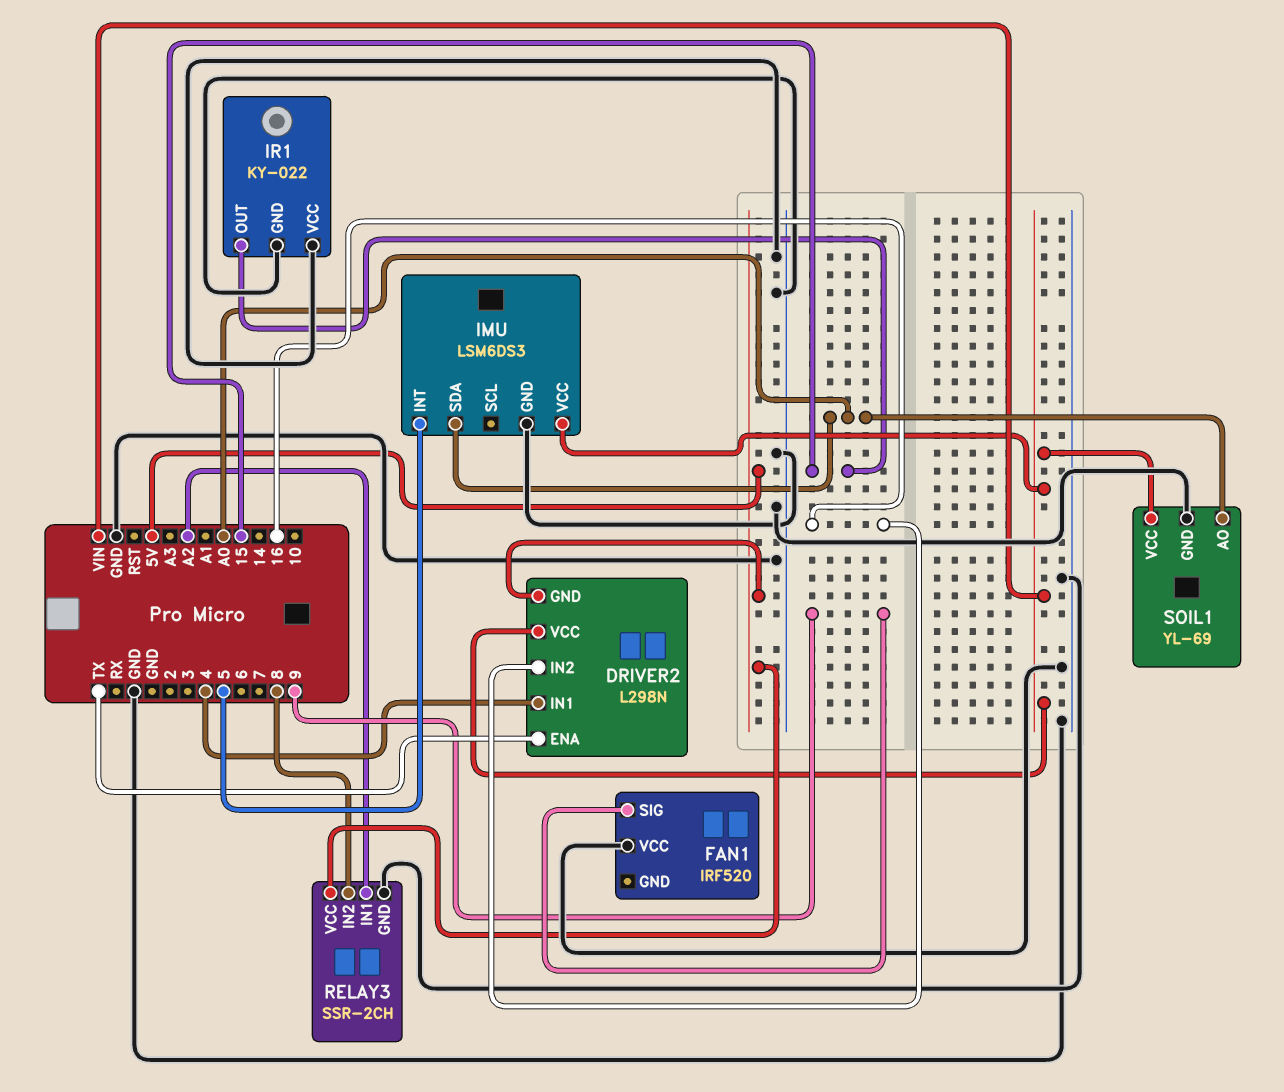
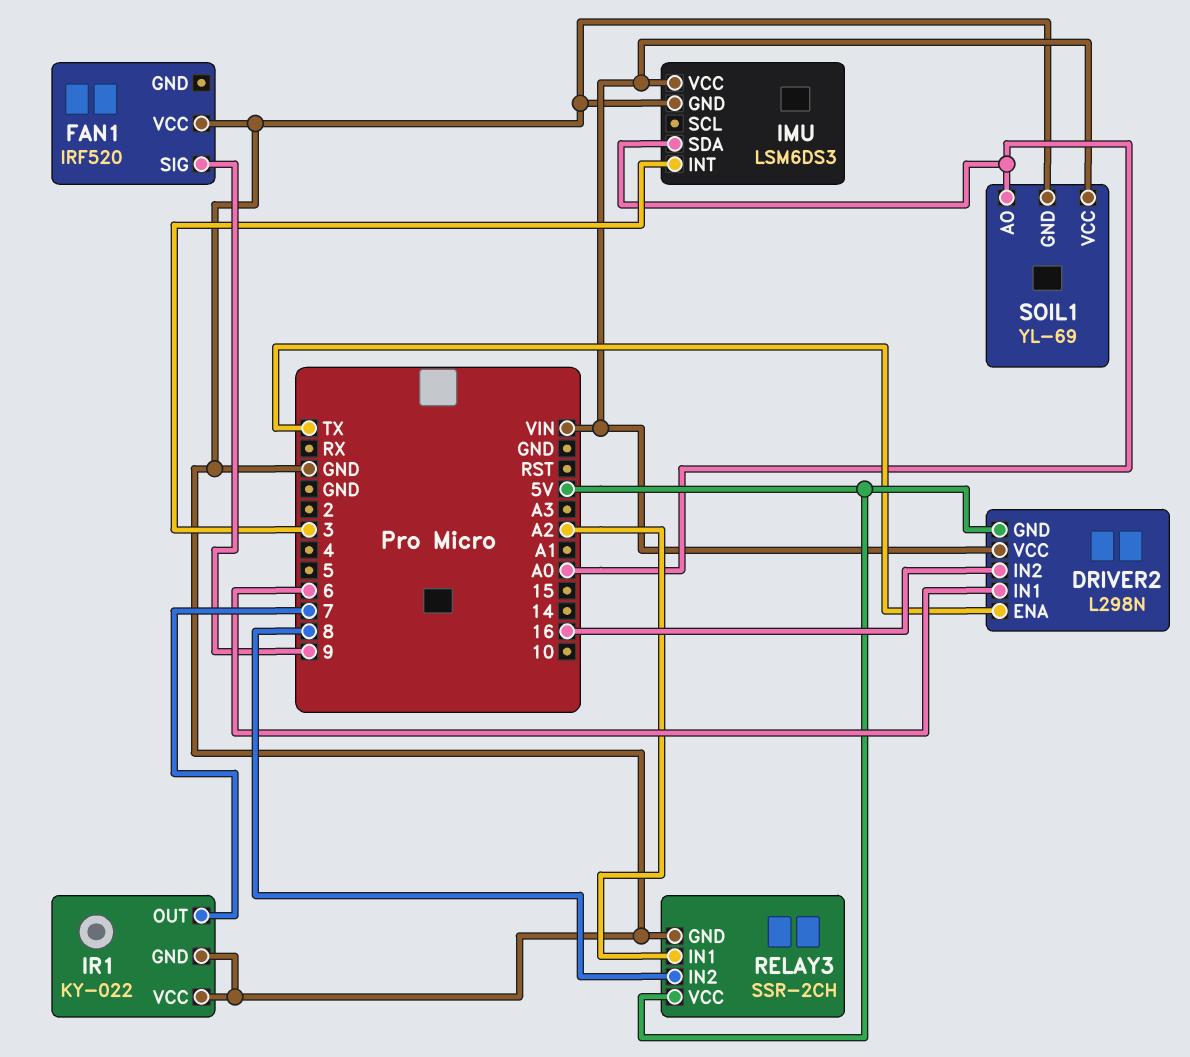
DRIVER2 pin IN1: 4 -> 6
IMU pin INT: 5 -> 3
IR1 pin OUT: 15 -> 7

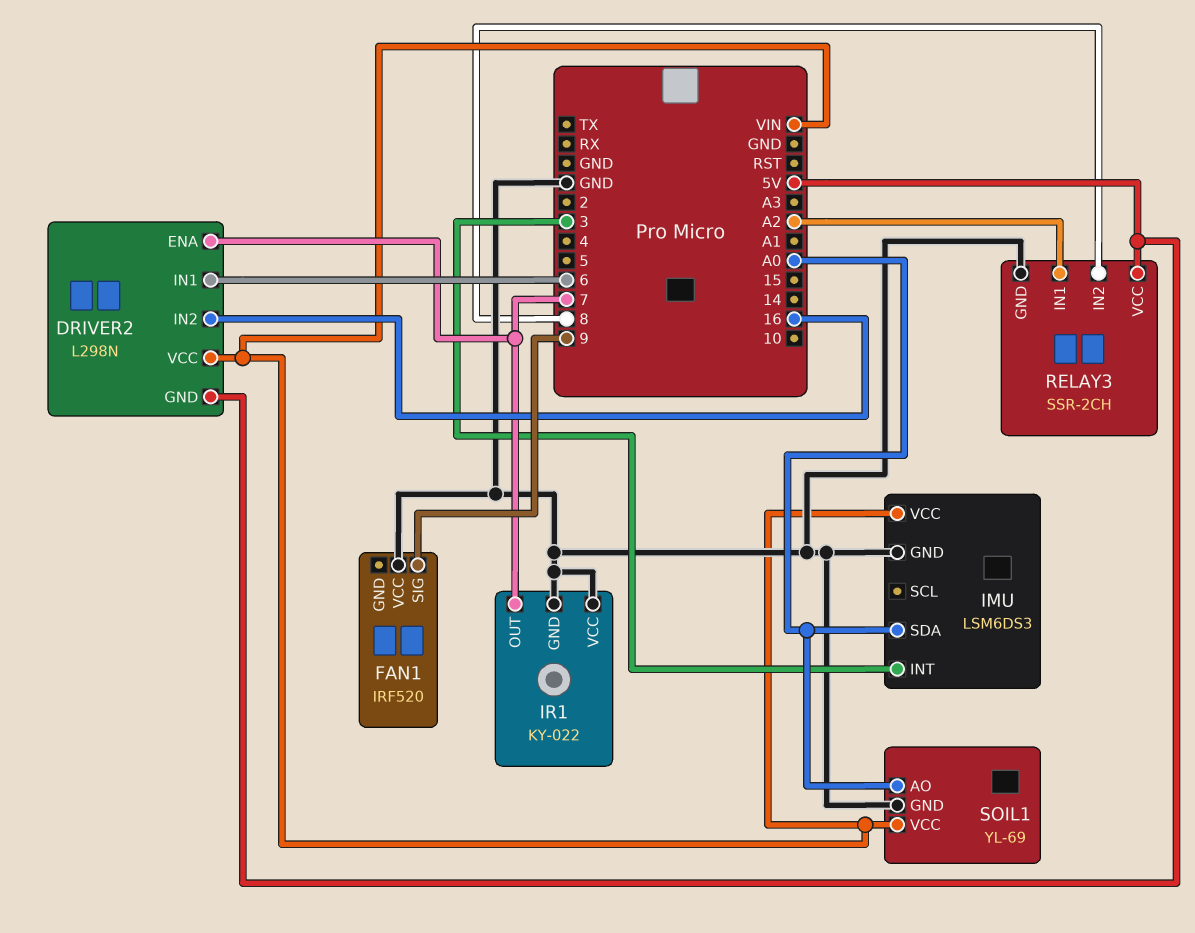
DRIVER2 pin ENA: TX -> 7

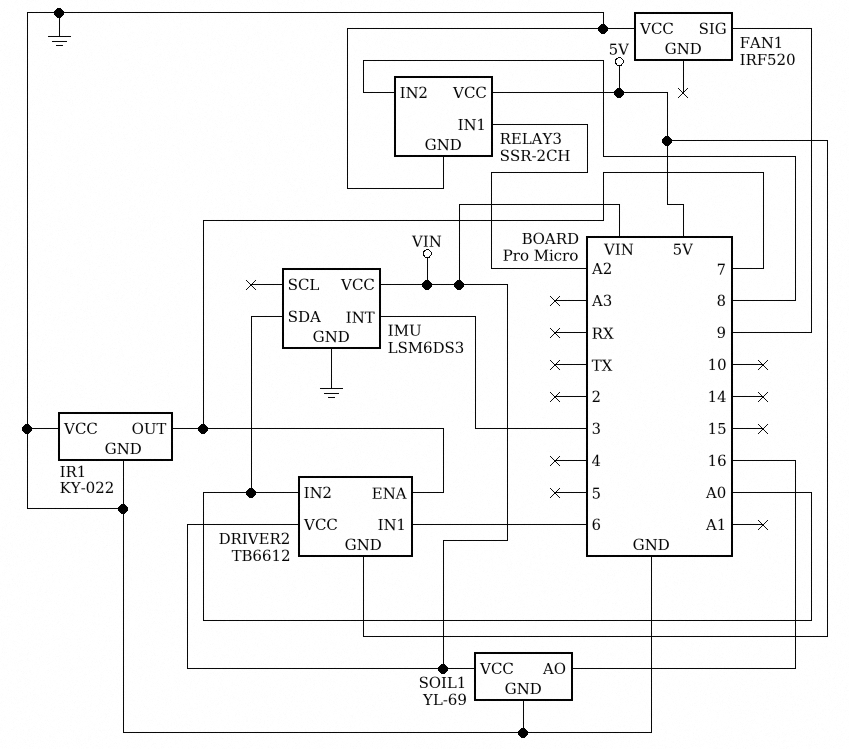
DRIVER2: L298N -> TB6612
DRIVER2 pin IN2: 16 -> A0
SOIL1 pin AO: A0 -> 16

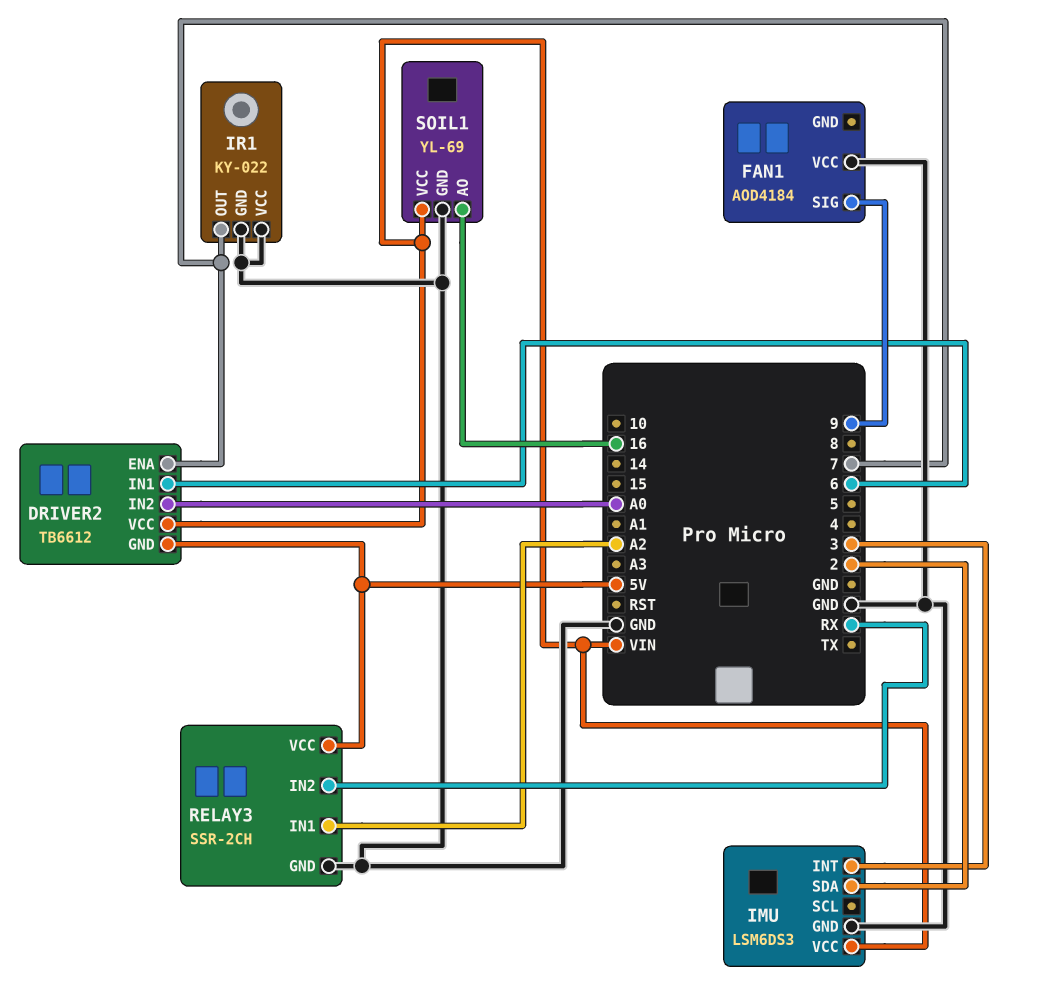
FAN1: IRF520 -> AOD4184
IMU pin SDA: A0 -> 2
RELAY3 pin IN2: 8 -> RX

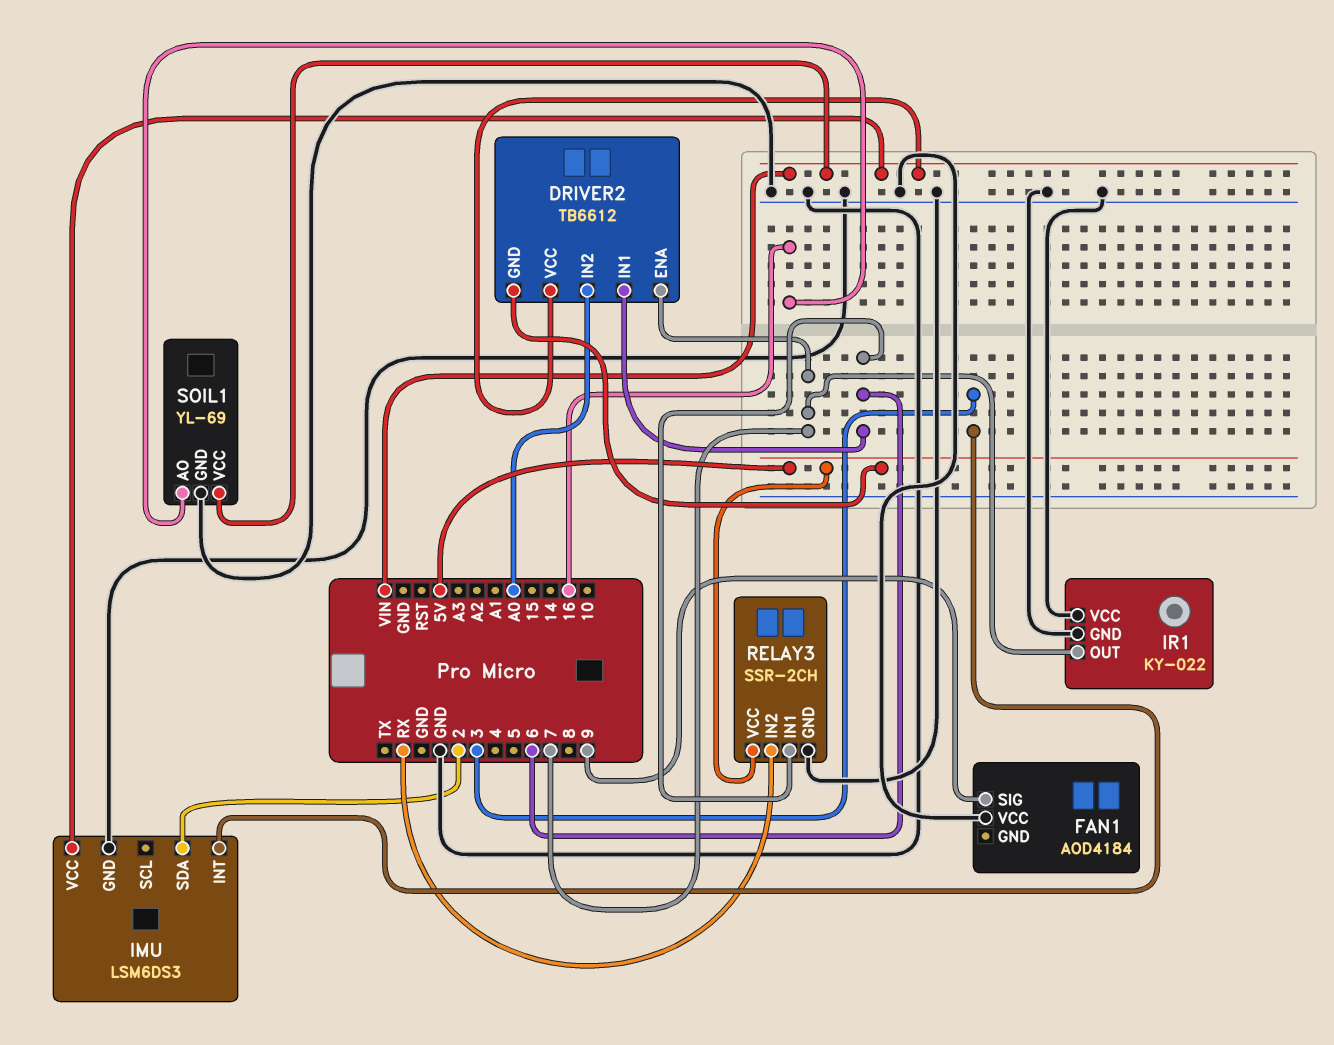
RELAY3 pin IN1: A2 -> 6

